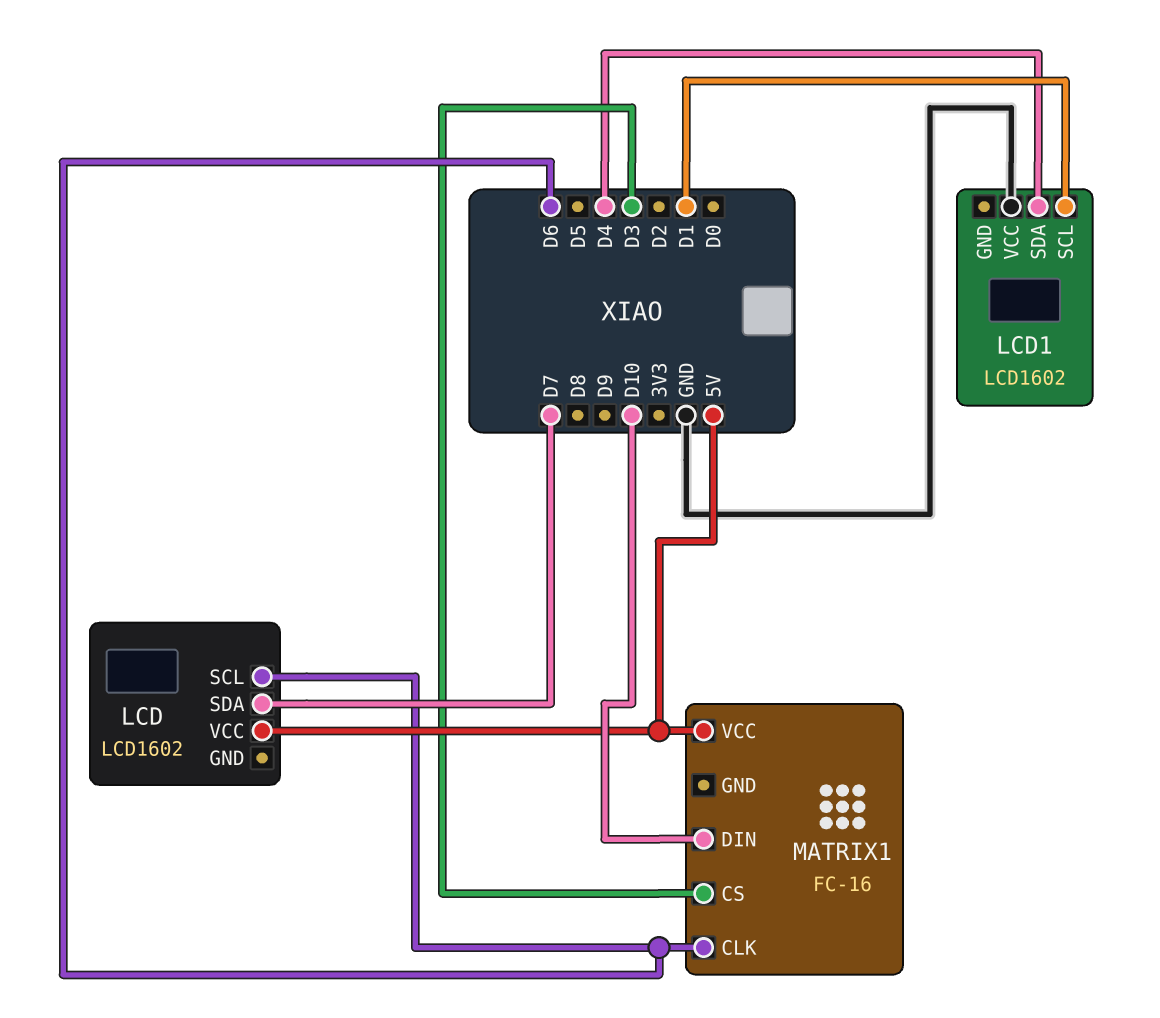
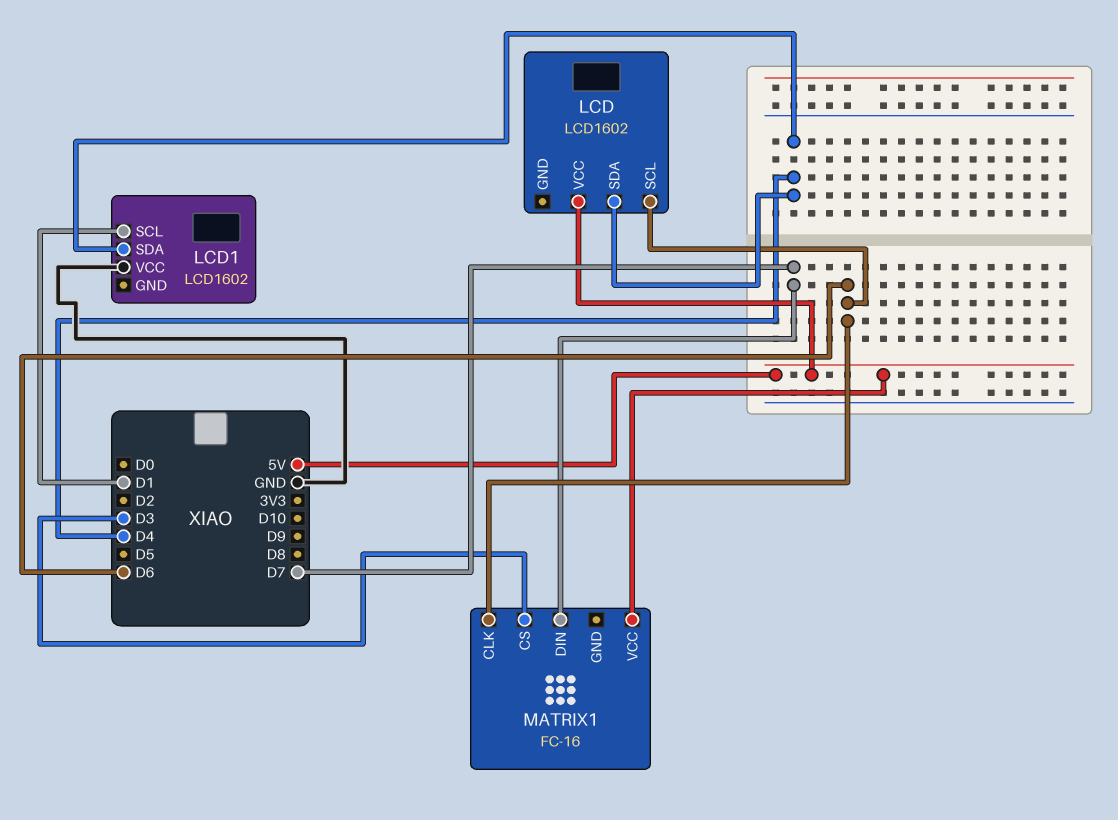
LCD pin SDA: D7 -> D4
MATRIX1 pin DIN: D10 -> D7

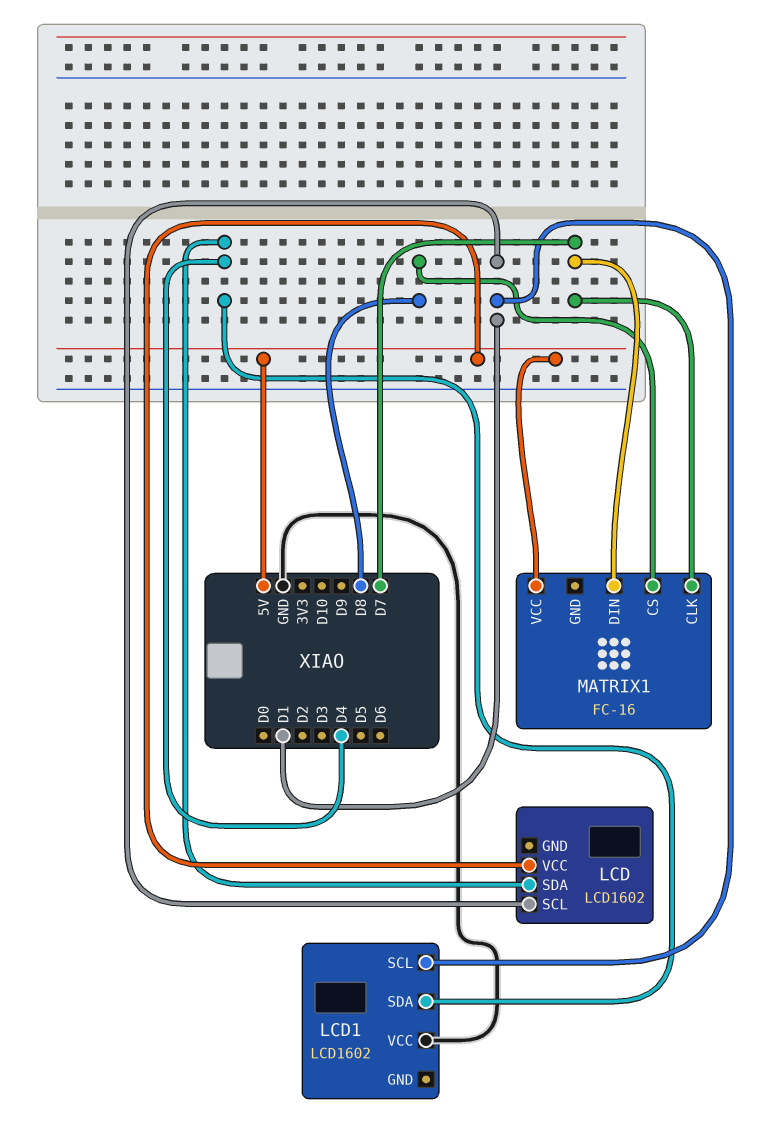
LCD pin SCL: D6 -> D1
MATRIX1 pin CLK: D6 -> D7
MATRIX1 pin CS: D3 -> D8

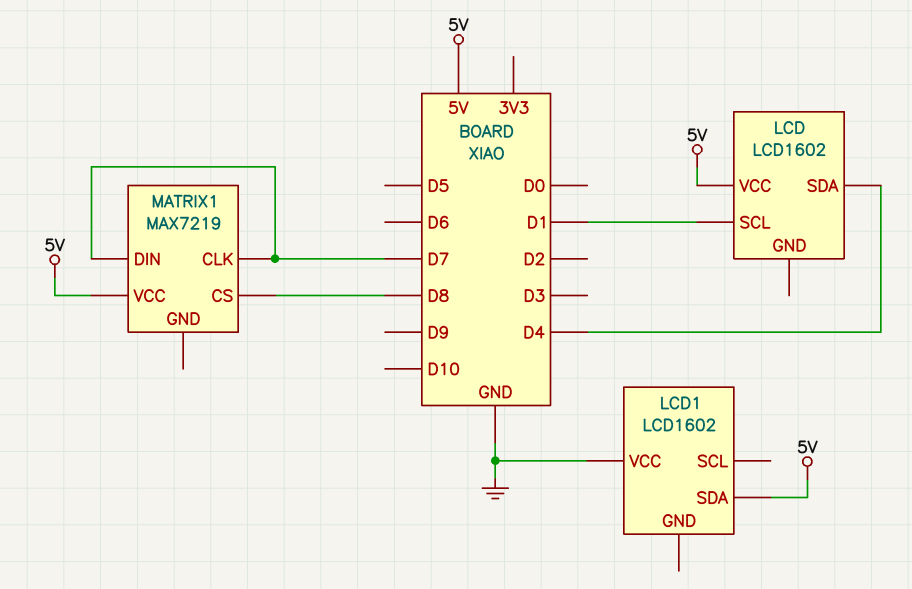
LCD1 pin SCL: D1 -> none
LCD1 pin SDA: D4 -> 5V
MATRIX1: FC-16 -> MAX7219

